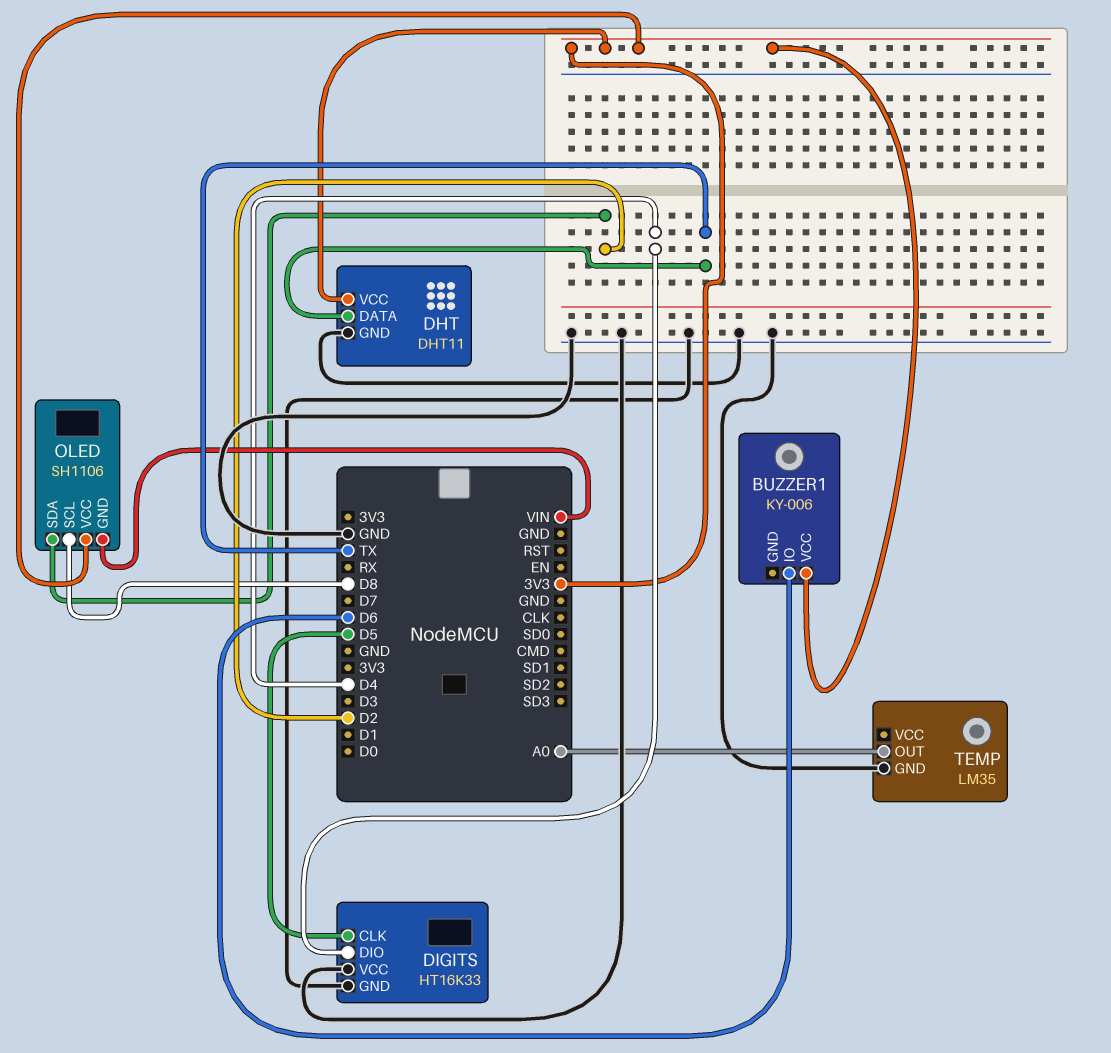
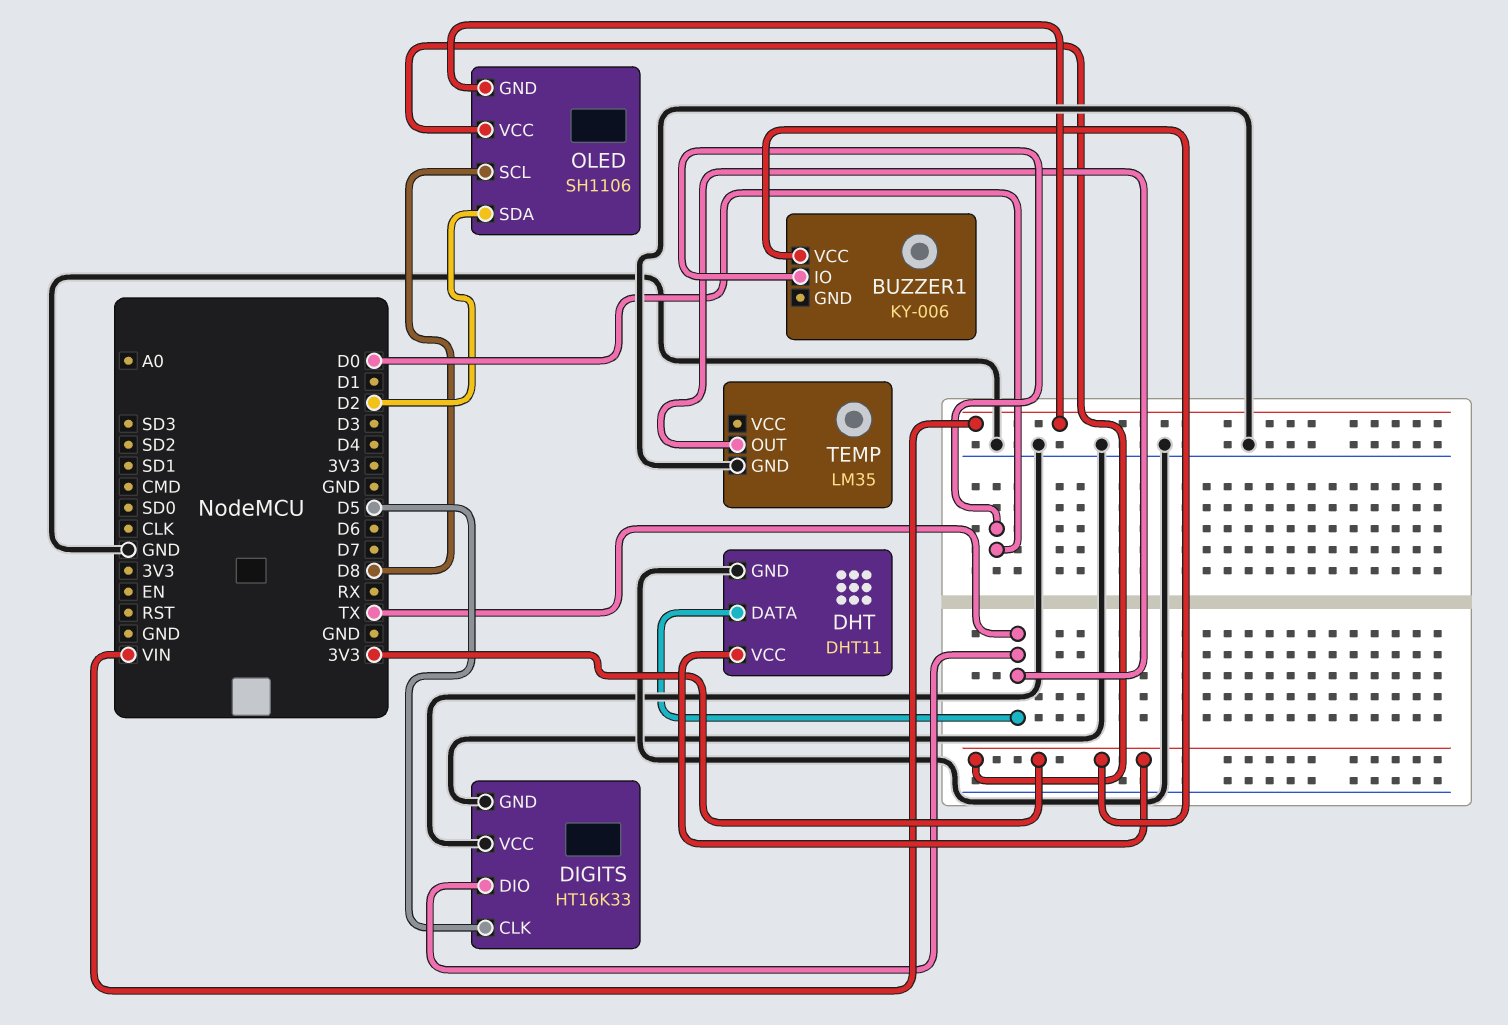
BUZZER1 pin IO: D6 -> D0
DIGITS pin DIO: D4 -> TX
TEMP pin OUT: A0 -> TX

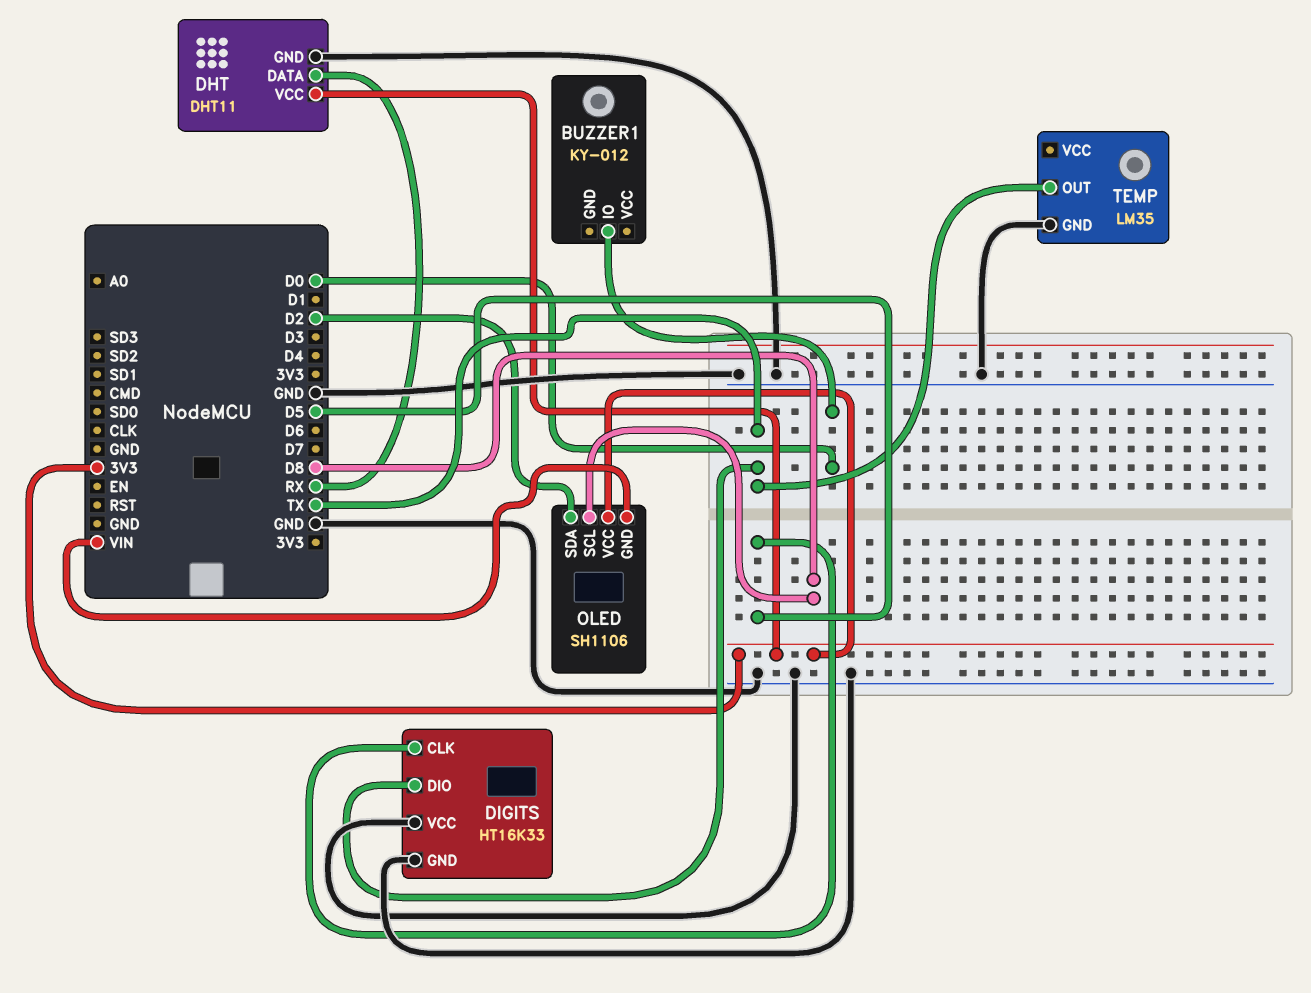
BUZZER1: KY-006 -> KY-012
BUZZER1 pin VCC: 3V3 -> none
DHT pin DATA: TX -> RX

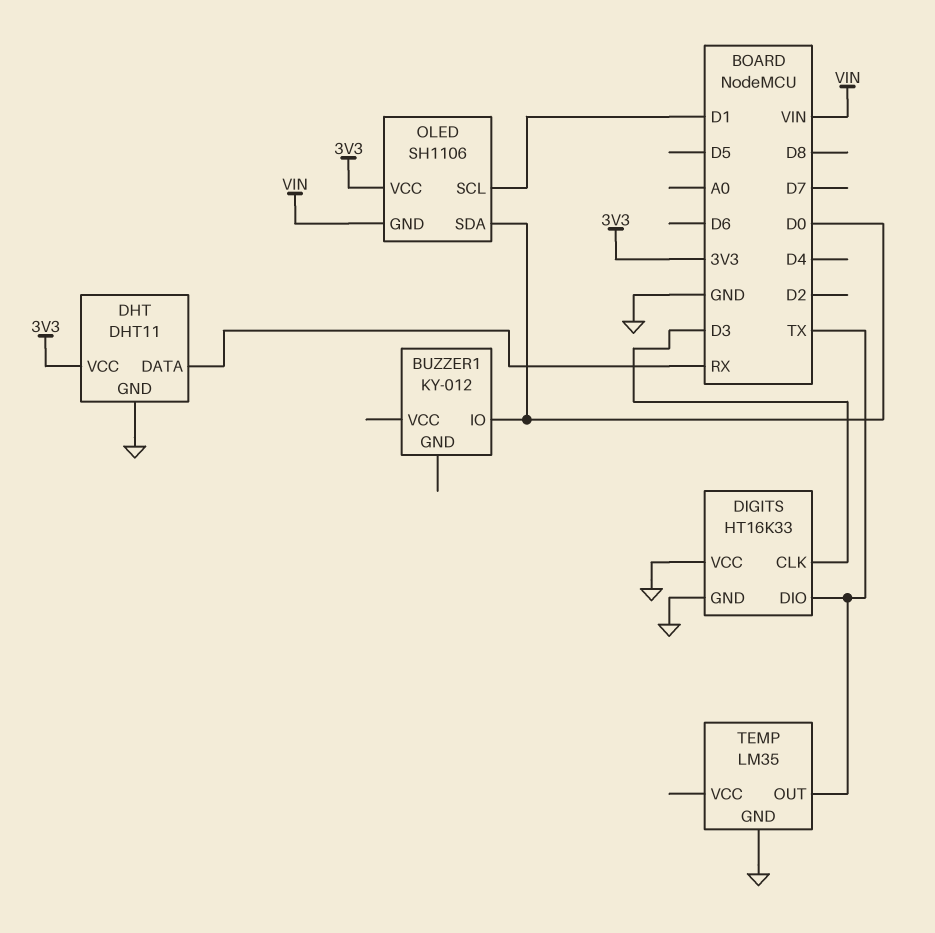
DIGITS pin CLK: D5 -> D3
OLED pin SCL: D8 -> D1
OLED pin SDA: D2 -> D0

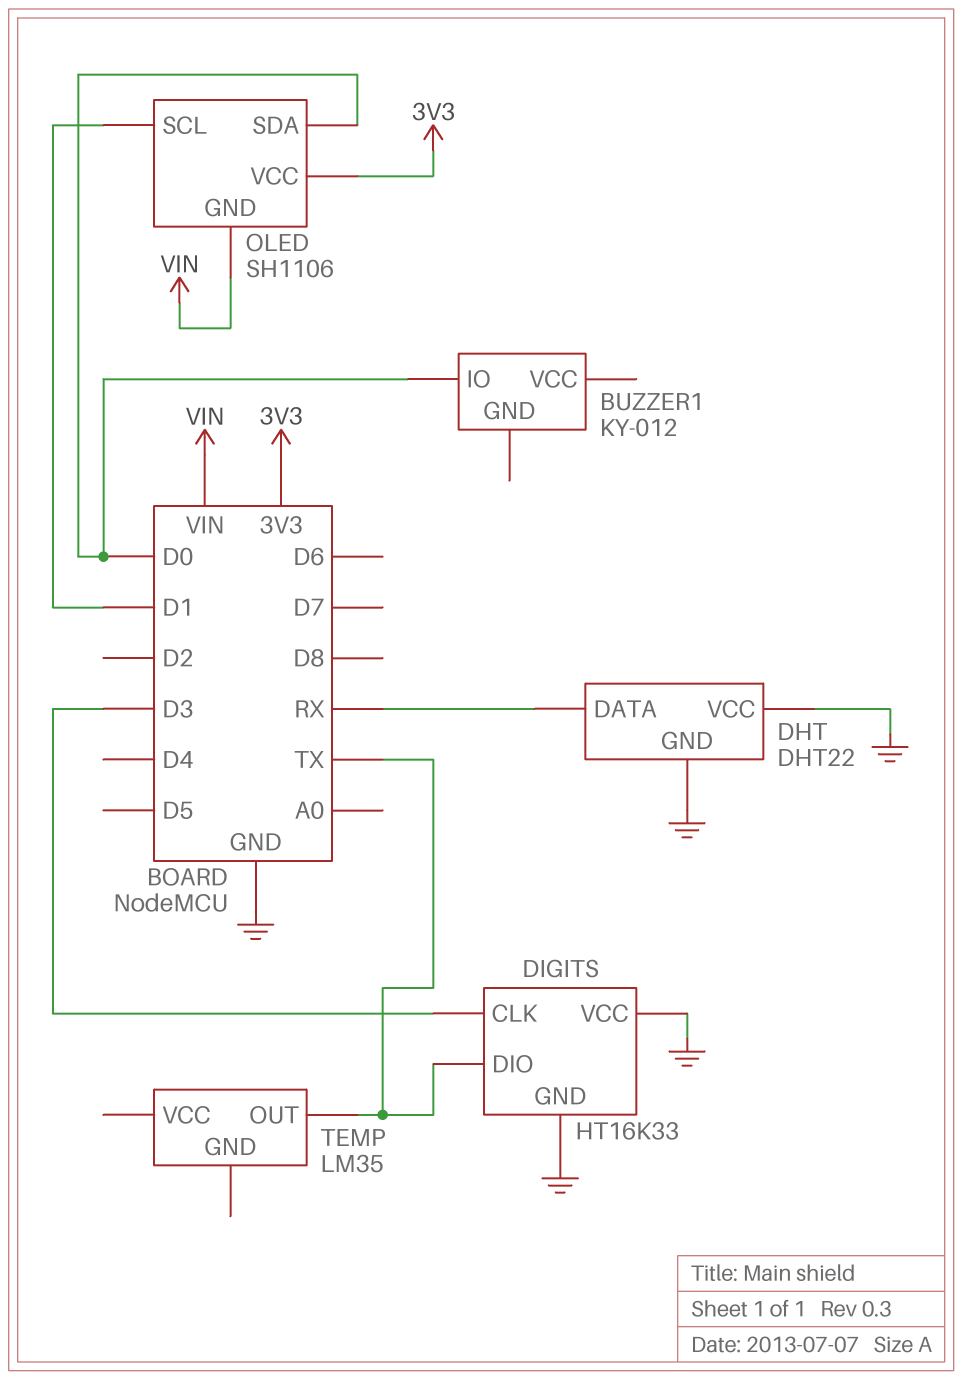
DHT: DHT11 -> DHT22
DHT pin VCC: 3V3 -> GND
TEMP pin GND: GND -> none

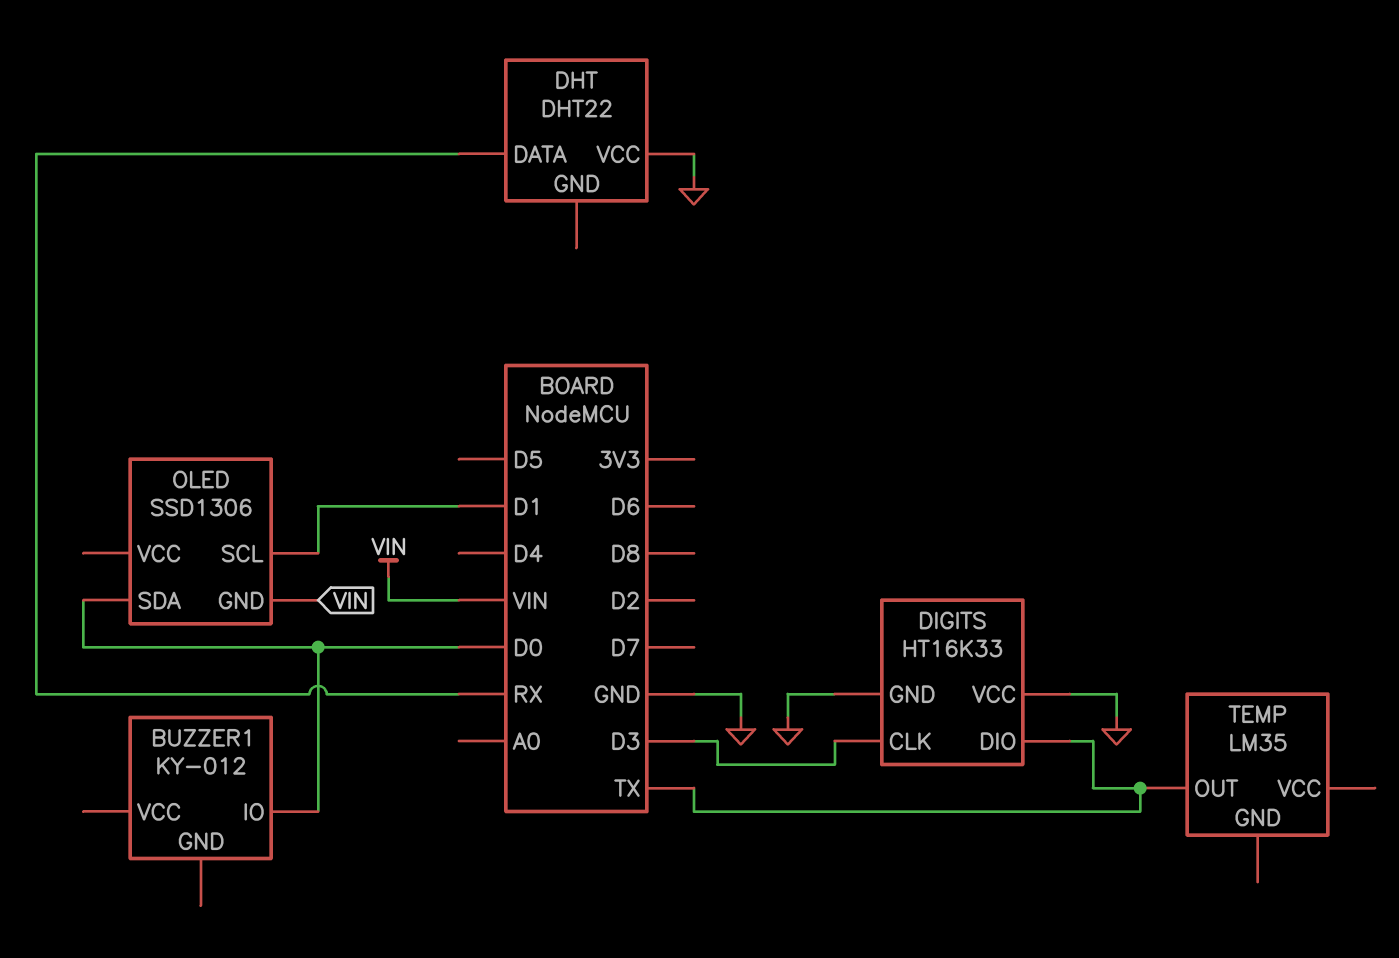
DHT pin GND: GND -> none
OLED: SH1106 -> SSD1306
OLED pin VCC: 3V3 -> none

